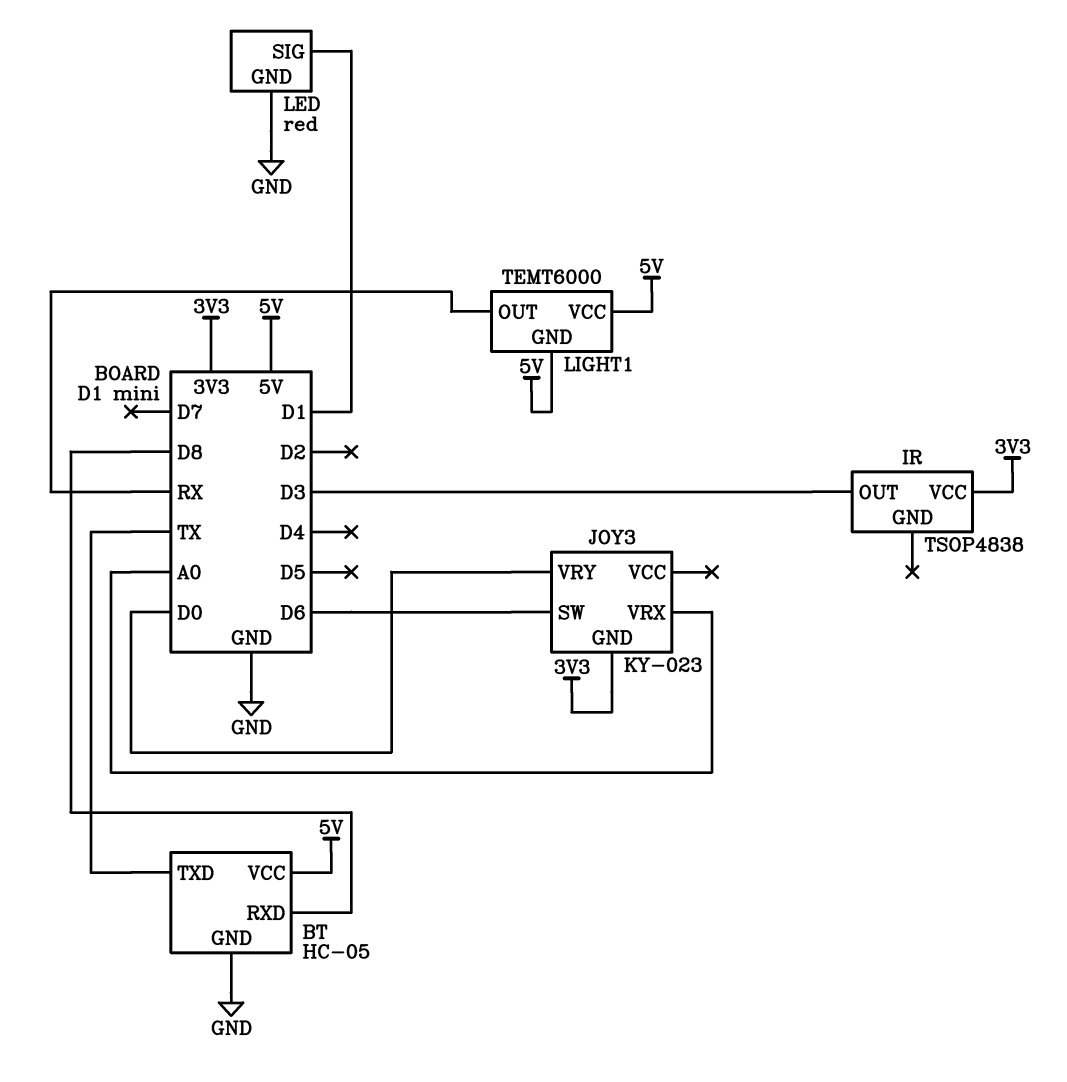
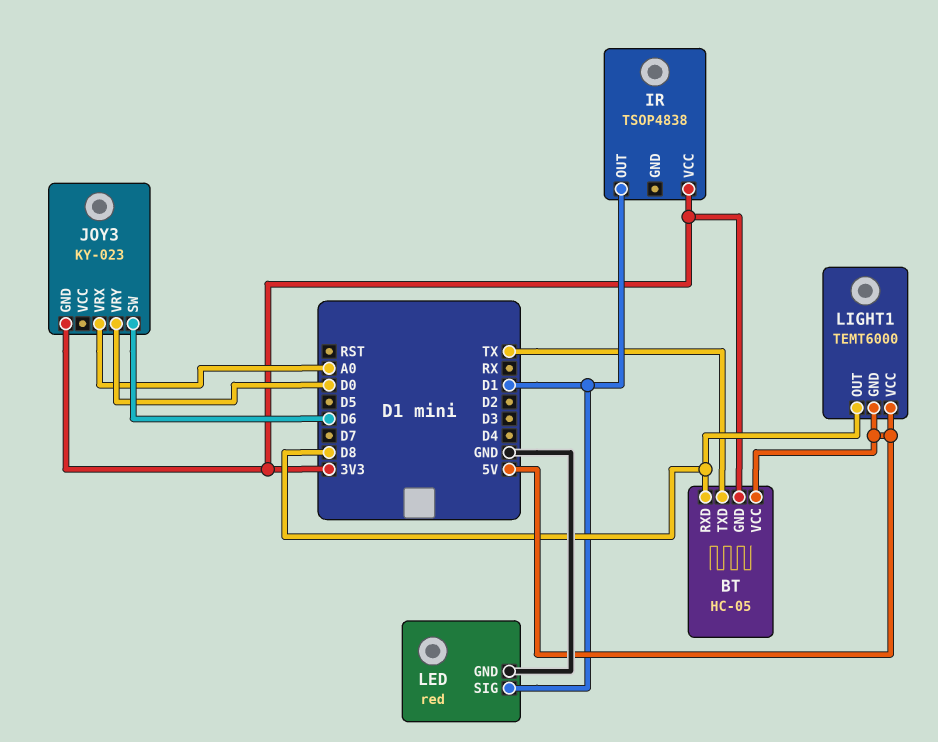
BT pin GND: GND -> 3V3
IR pin OUT: D3 -> D1
LIGHT1 pin OUT: RX -> D8

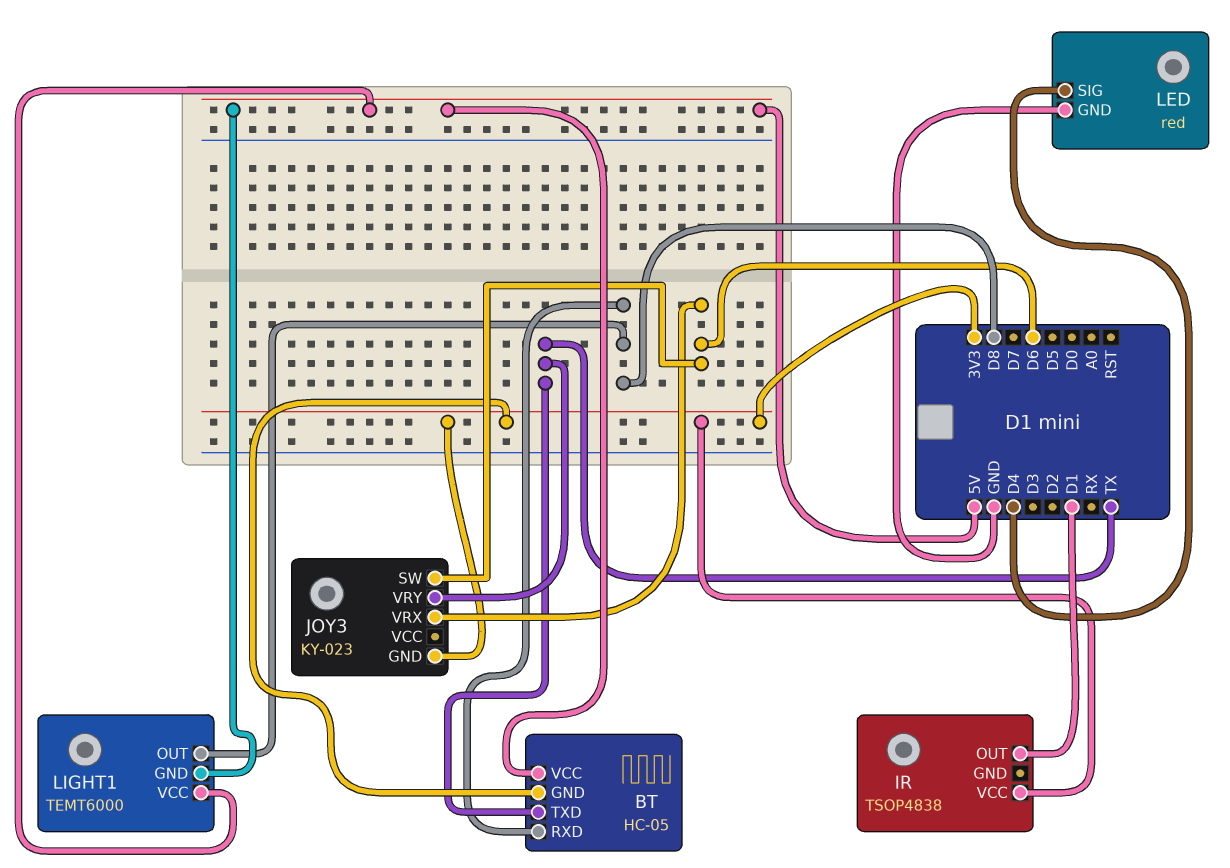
JOY3 pin VRX: A0 -> D6
JOY3 pin VRY: D0 -> TX
LED pin SIG: D1 -> D4

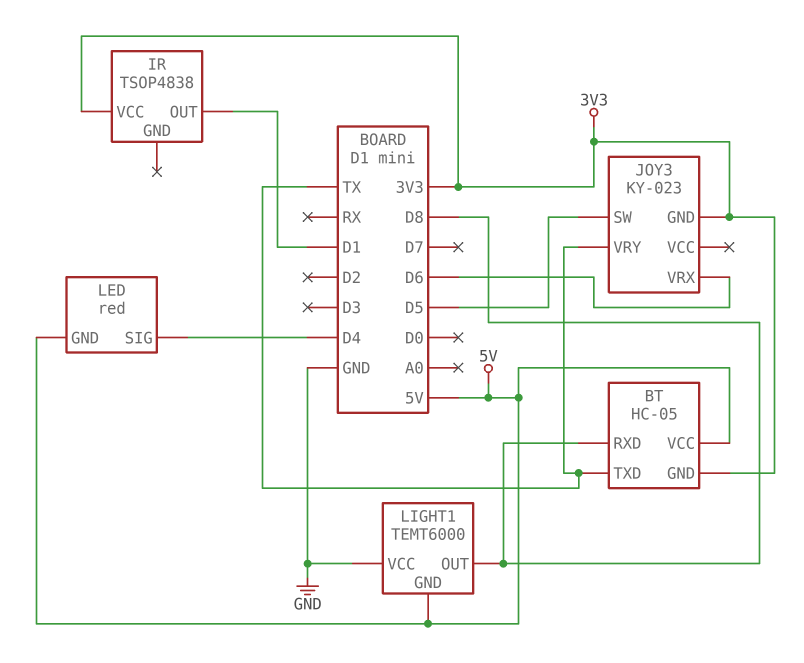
JOY3 pin SW: D6 -> D5
LED pin GND: GND -> 5V
LIGHT1 pin VCC: 5V -> GND

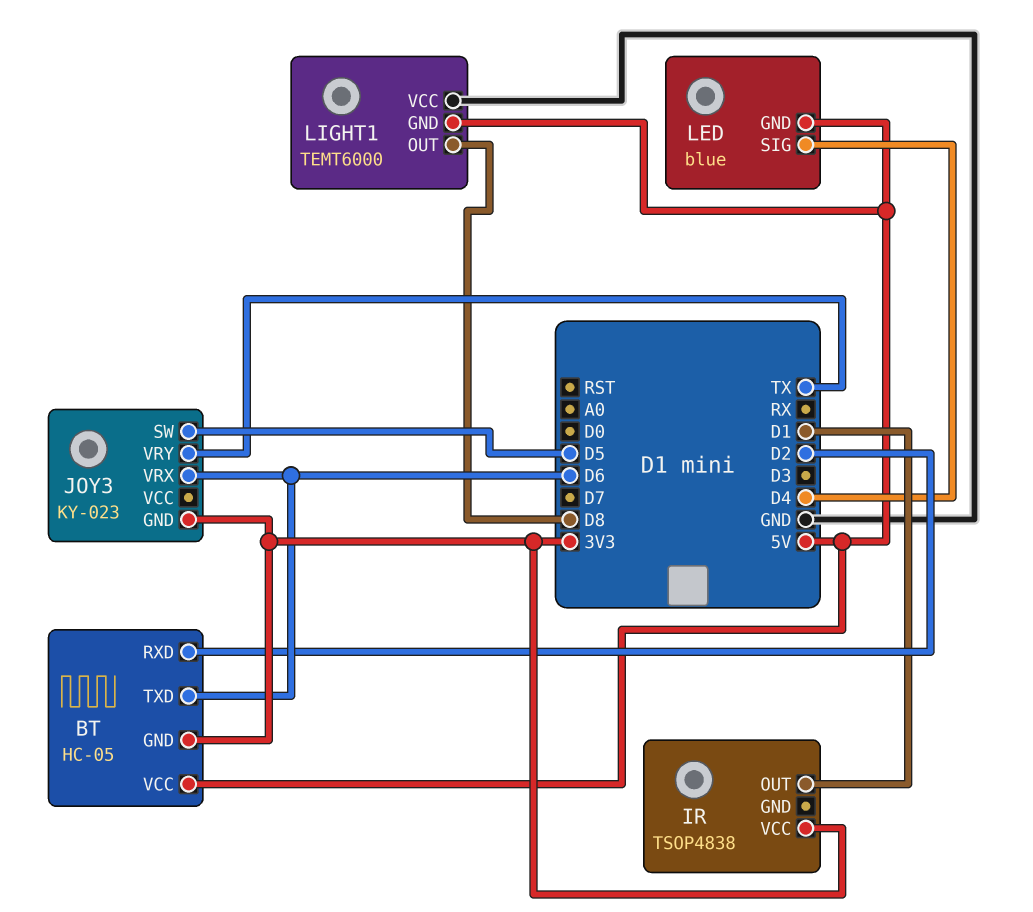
BT pin RXD: D8 -> D2
BT pin TXD: TX -> D6
LED: red -> blue

